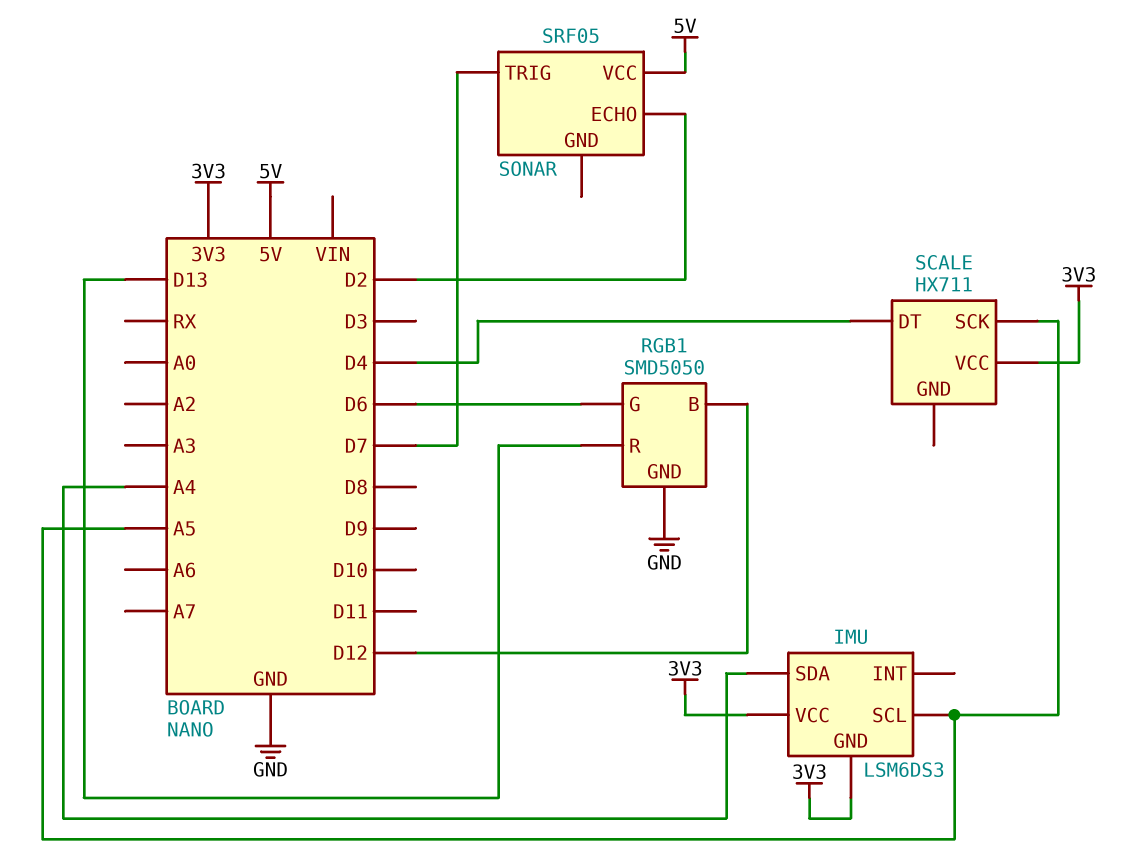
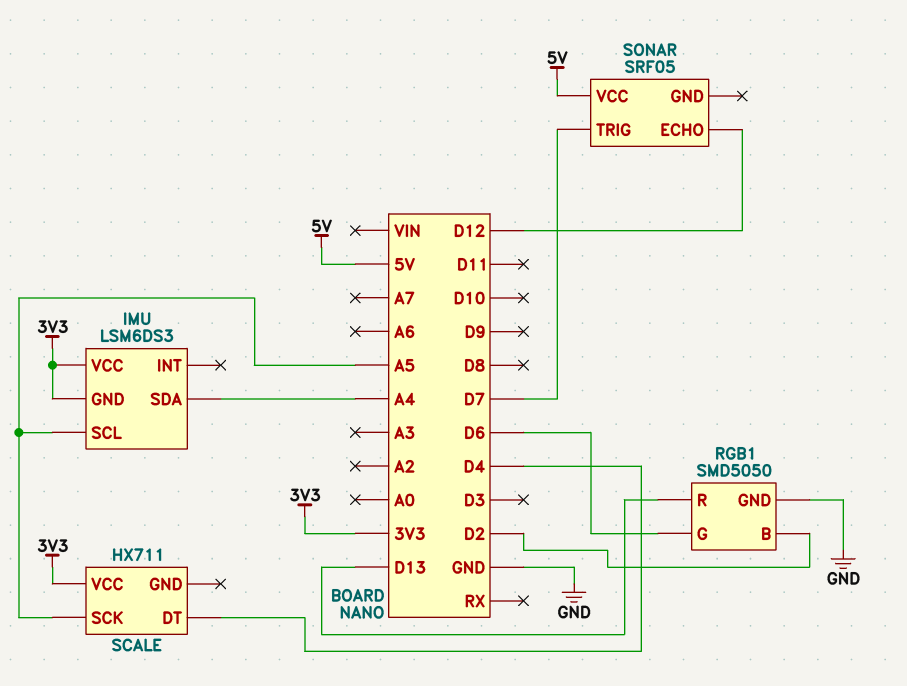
RGB1 pin B: D12 -> D2
SONAR pin ECHO: D2 -> D12

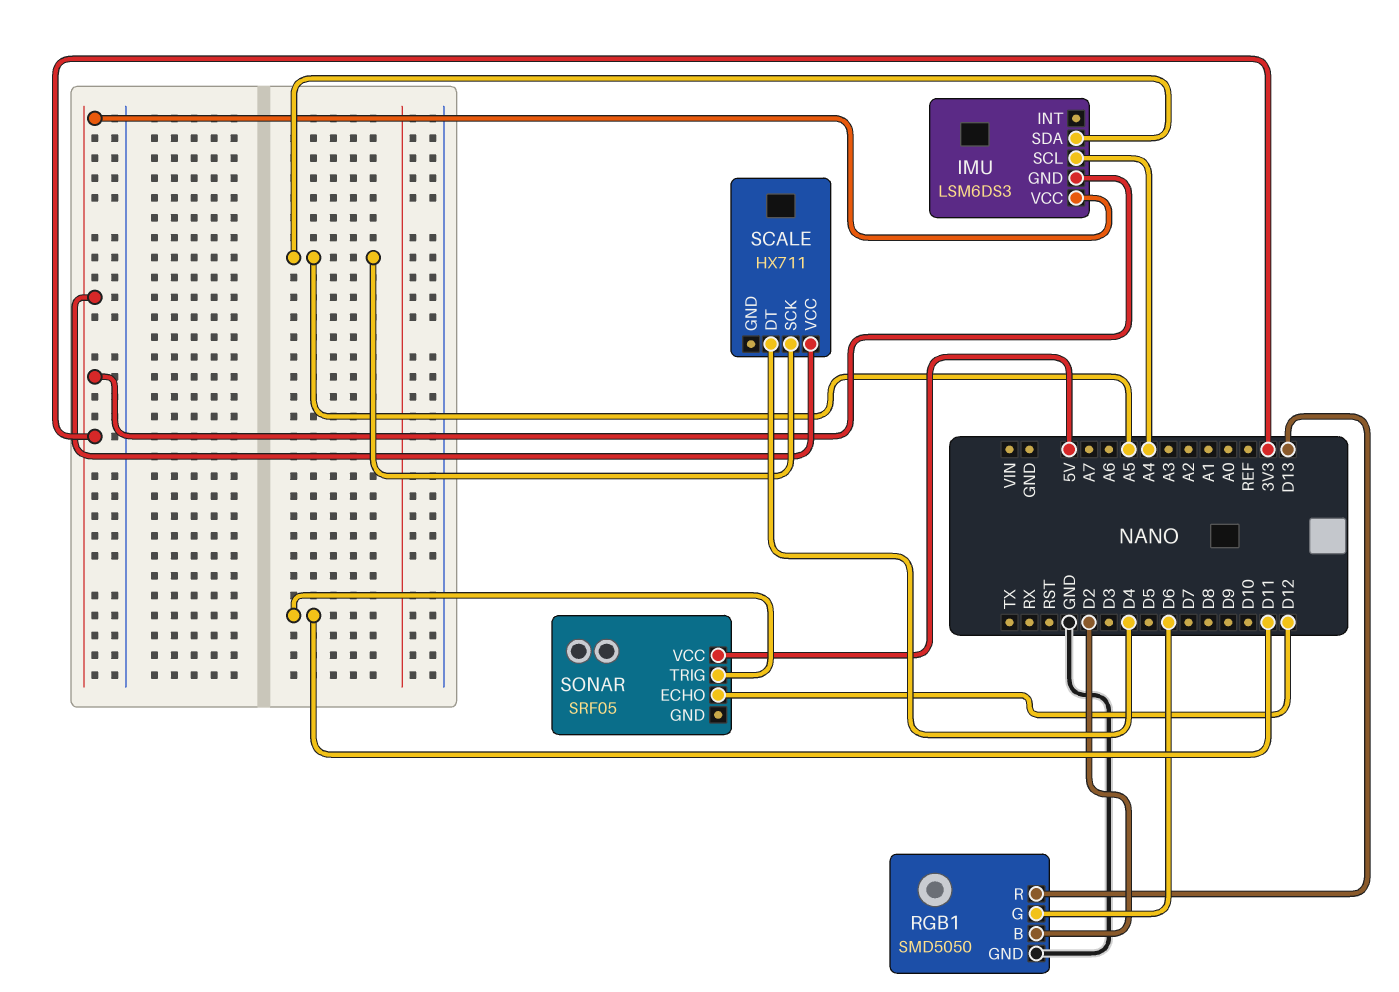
IMU pin SCL: A5 -> A4
IMU pin SDA: A4 -> A5
SONAR pin TRIG: D7 -> D11

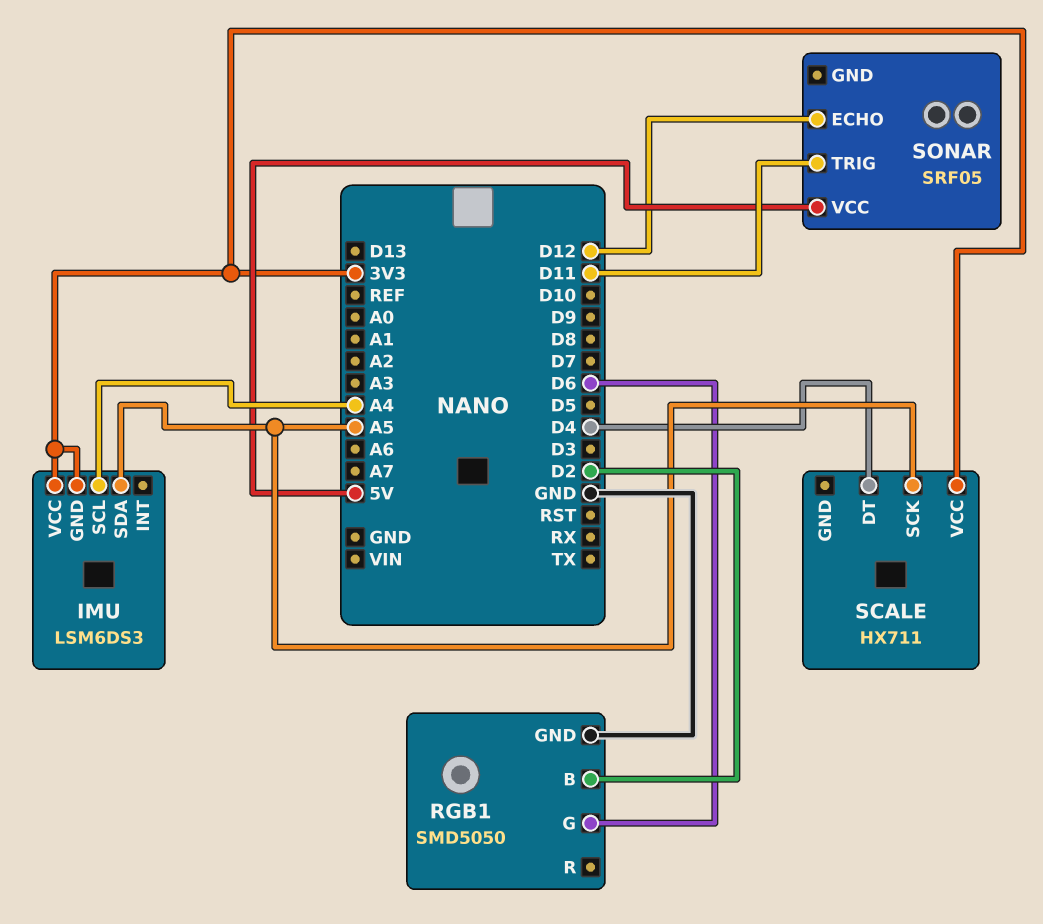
RGB1 pin R: D13 -> none

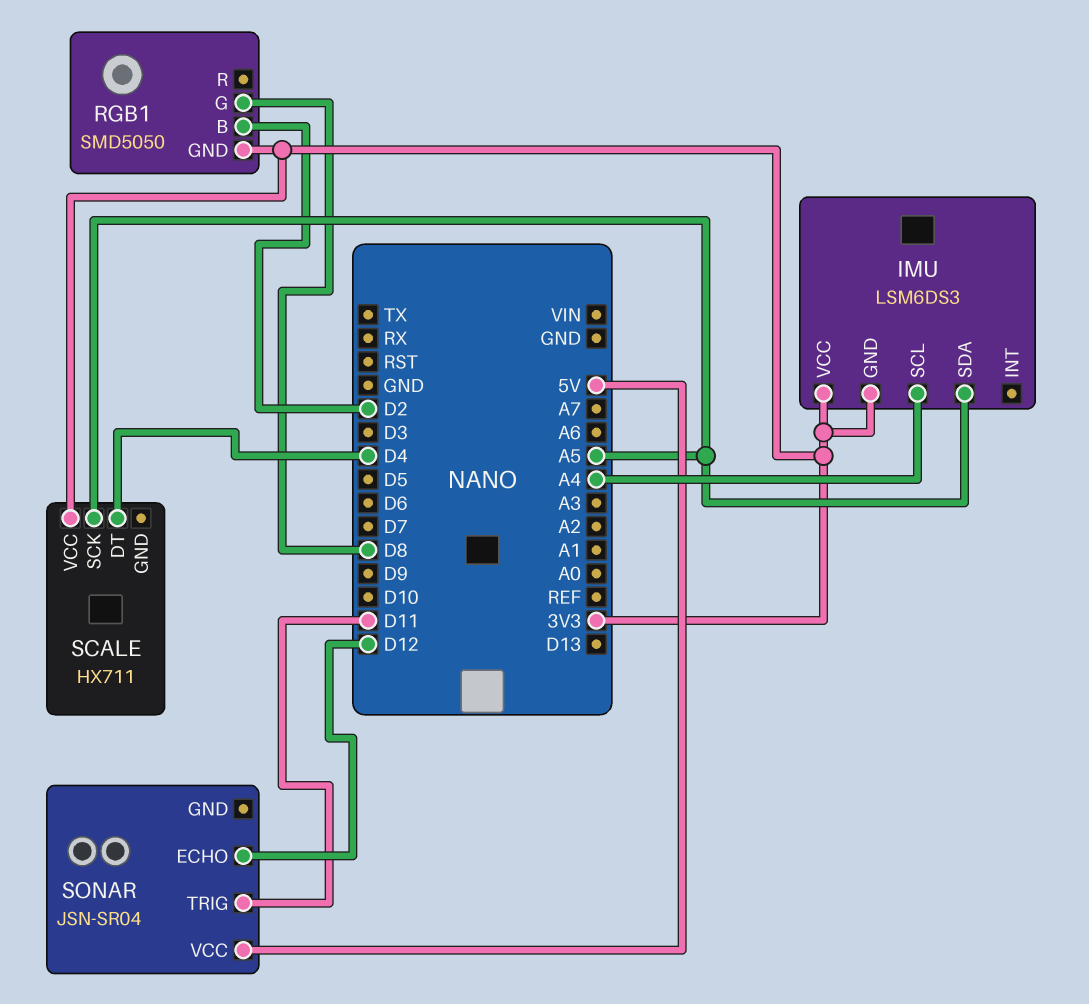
RGB1 pin G: D6 -> D8
RGB1 pin GND: GND -> 3V3
SONAR: SRF05 -> JSN-SR04

